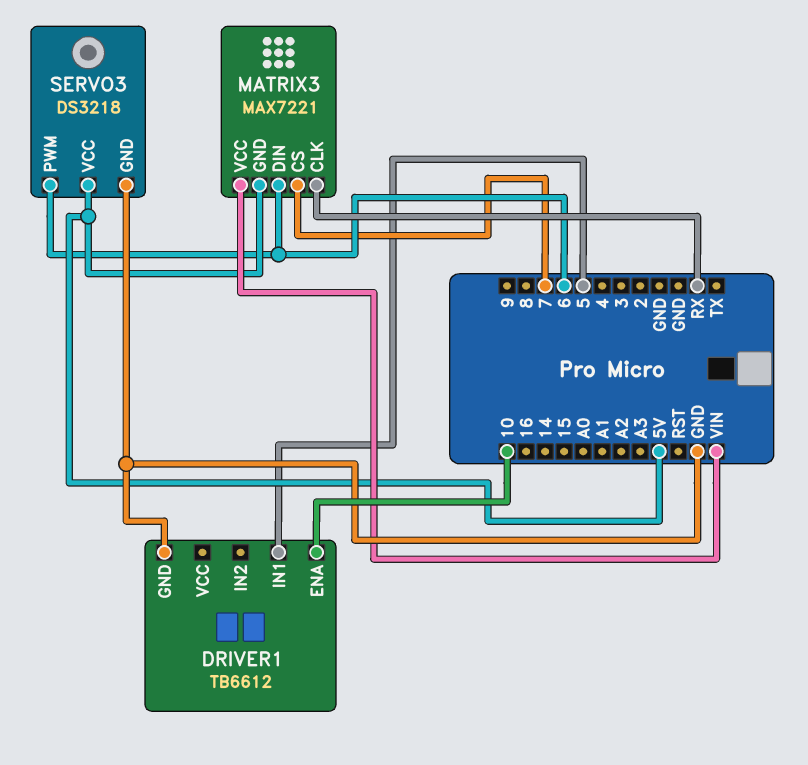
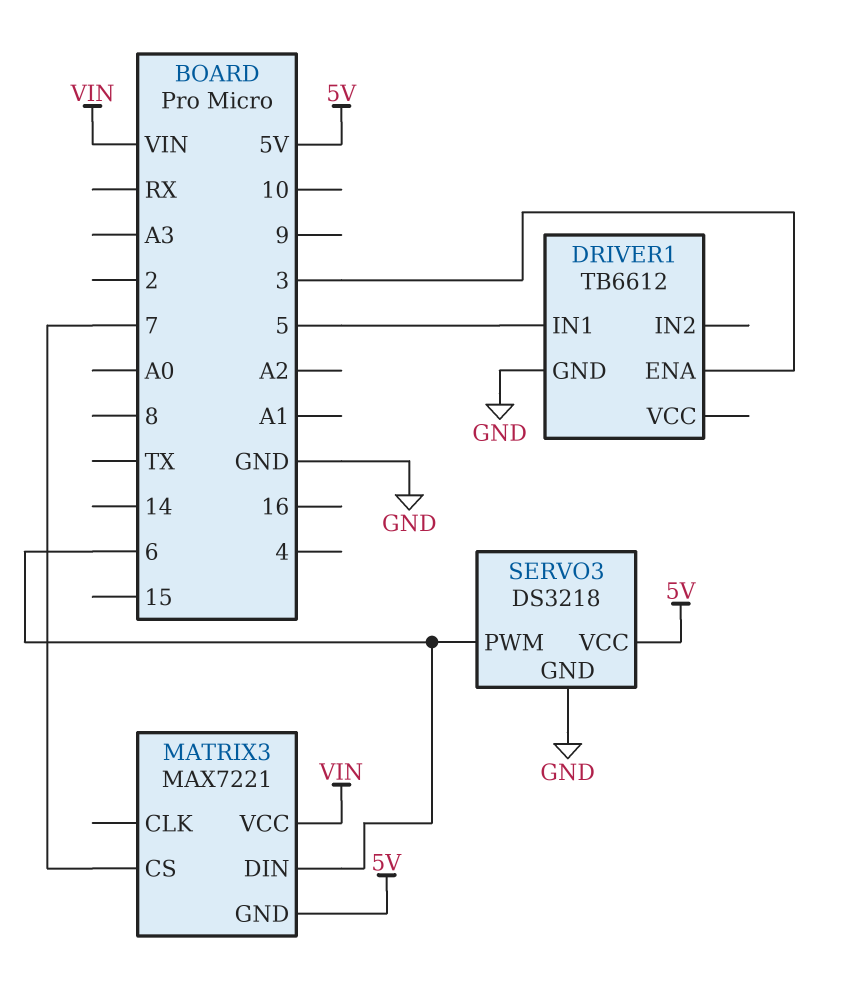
DRIVER1 pin ENA: 10 -> 3
MATRIX3 pin CLK: RX -> none

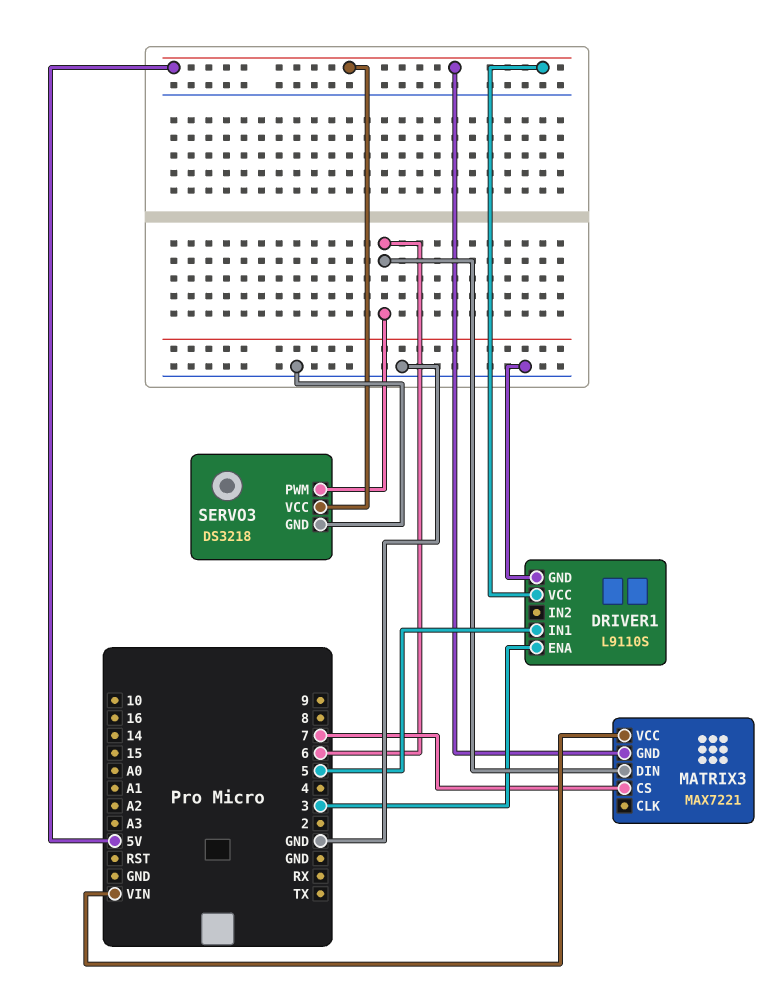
DRIVER1: TB6612 -> L9110S
DRIVER1 pin VCC: none -> 5V

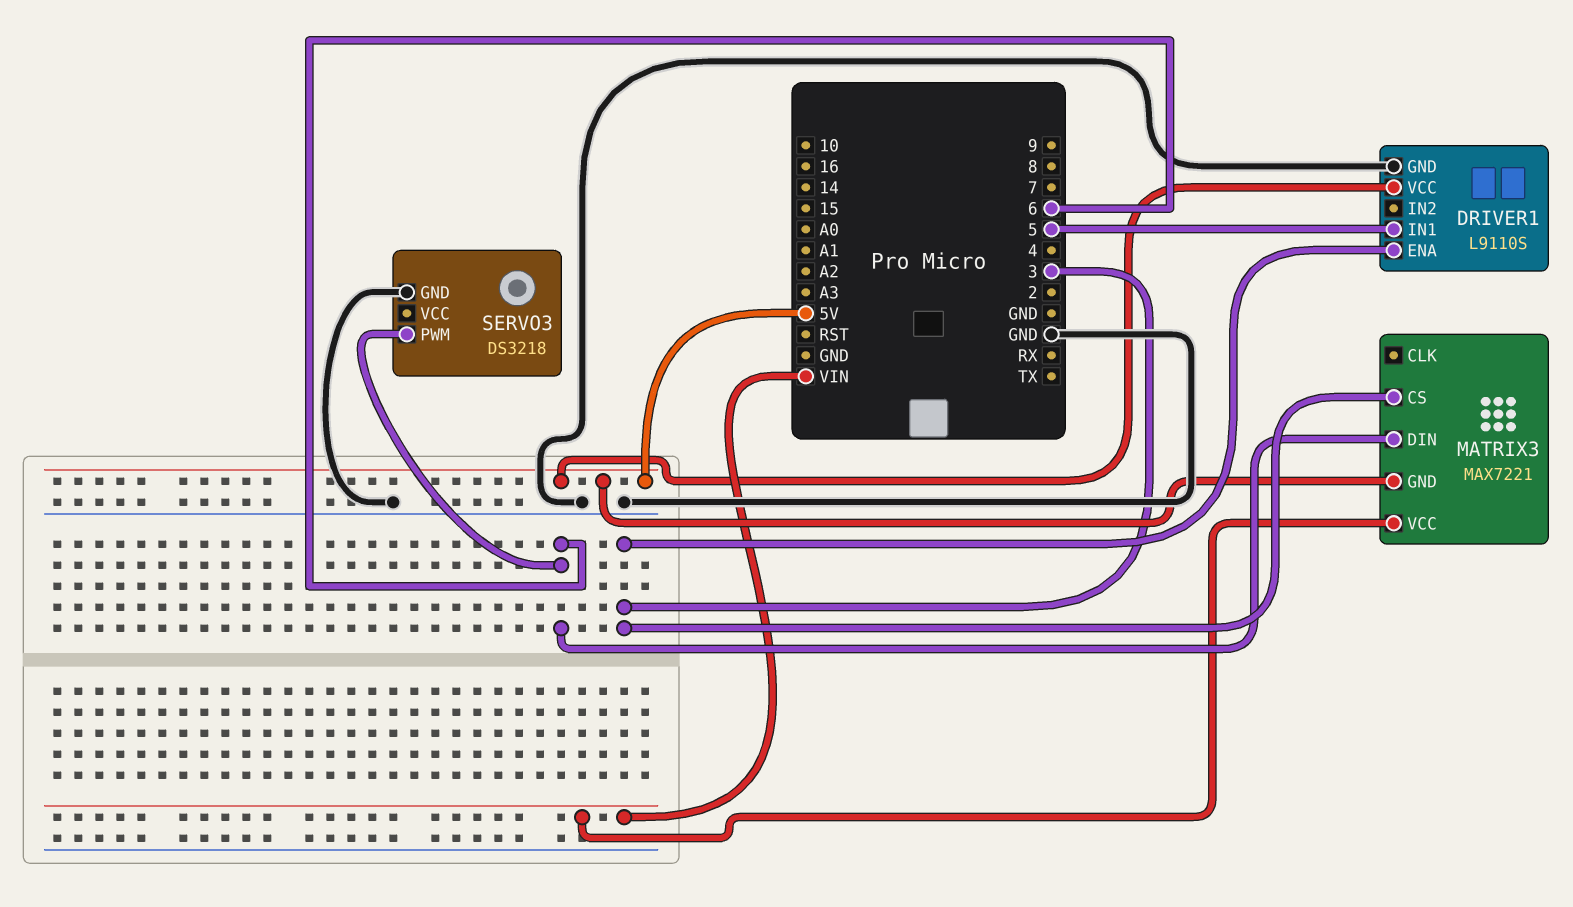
MATRIX3 pin CS: 7 -> 3
SERVO3 pin VCC: 5V -> none

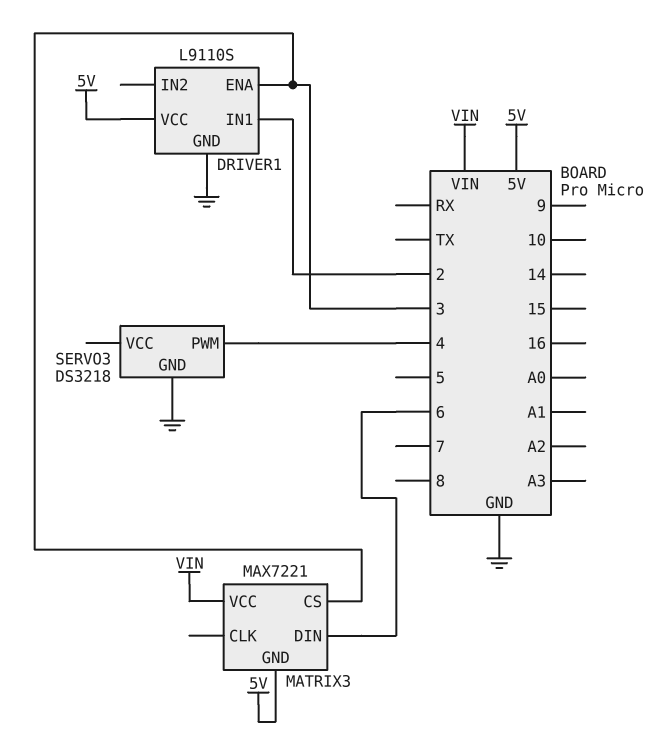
DRIVER1 pin IN1: 5 -> 2
SERVO3 pin PWM: 6 -> 4

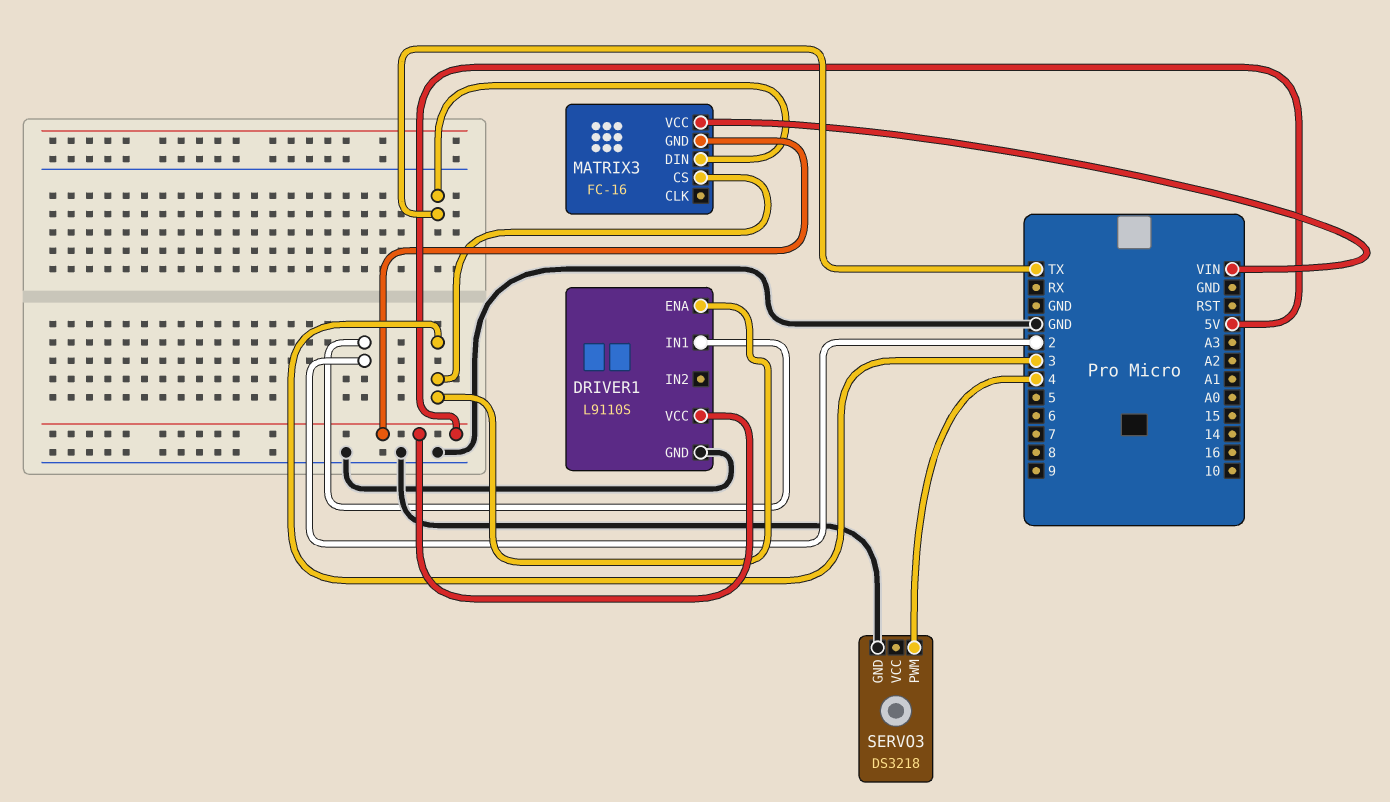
MATRIX3: MAX7221 -> FC-16
MATRIX3 pin DIN: 6 -> TX

